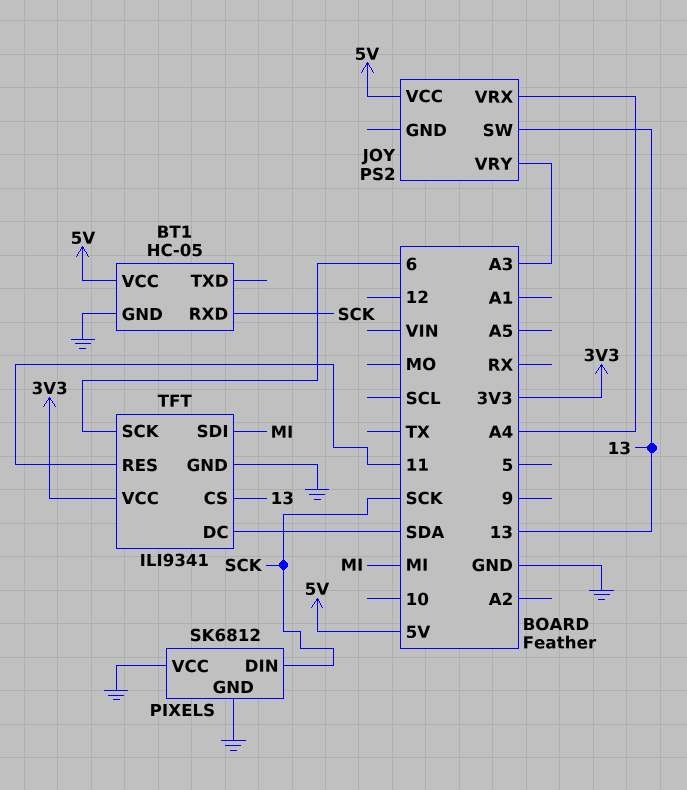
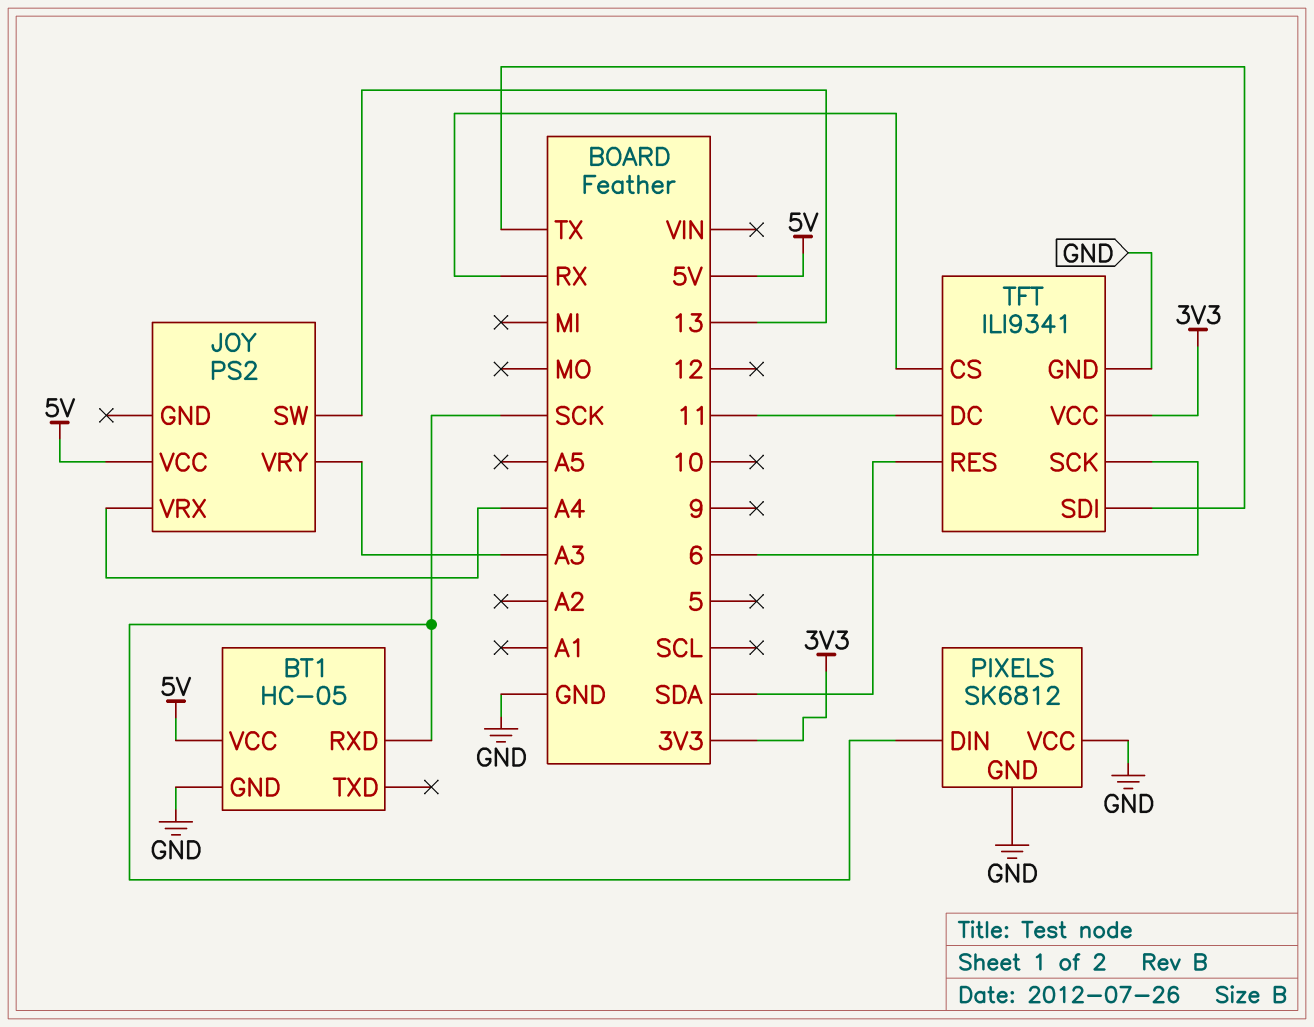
TFT pin CS: 13 -> RX
TFT pin DC: SDA -> 11
TFT pin RES: 11 -> SDA
TFT pin SDI: MI -> TX

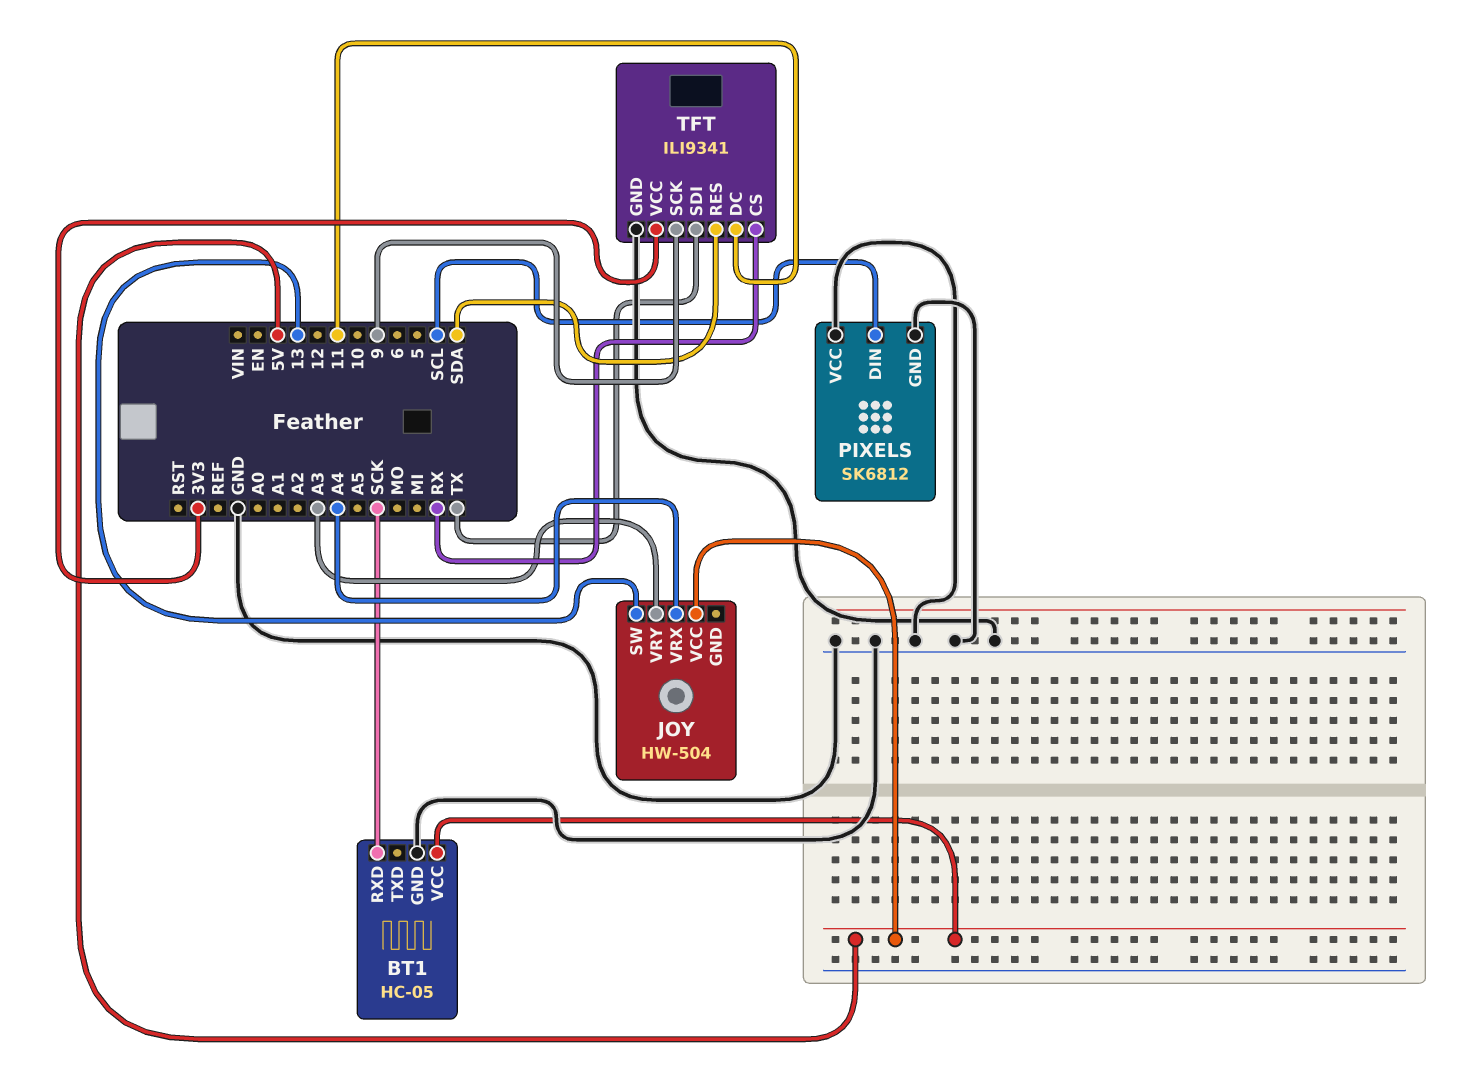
JOY: PS2 -> HW-504
PIXELS pin DIN: SCK -> SCL
TFT pin SCK: 6 -> 9

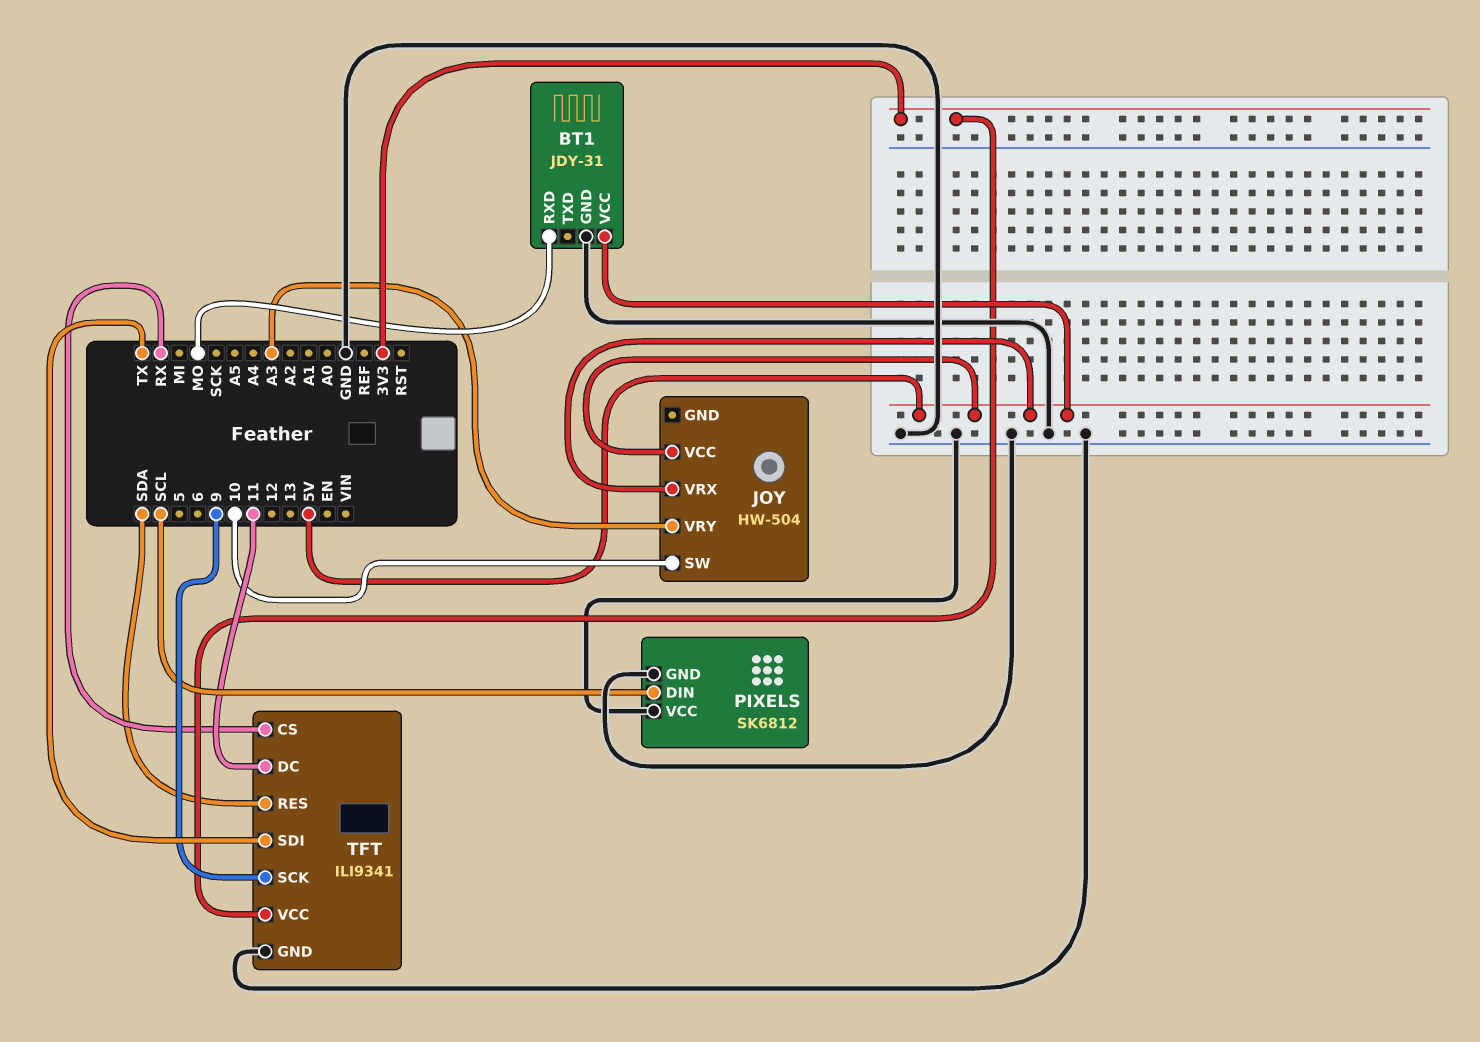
BT1: HC-05 -> JDY-31
BT1 pin RXD: SCK -> MO
JOY pin SW: 13 -> 10
JOY pin VRX: A4 -> 5V

